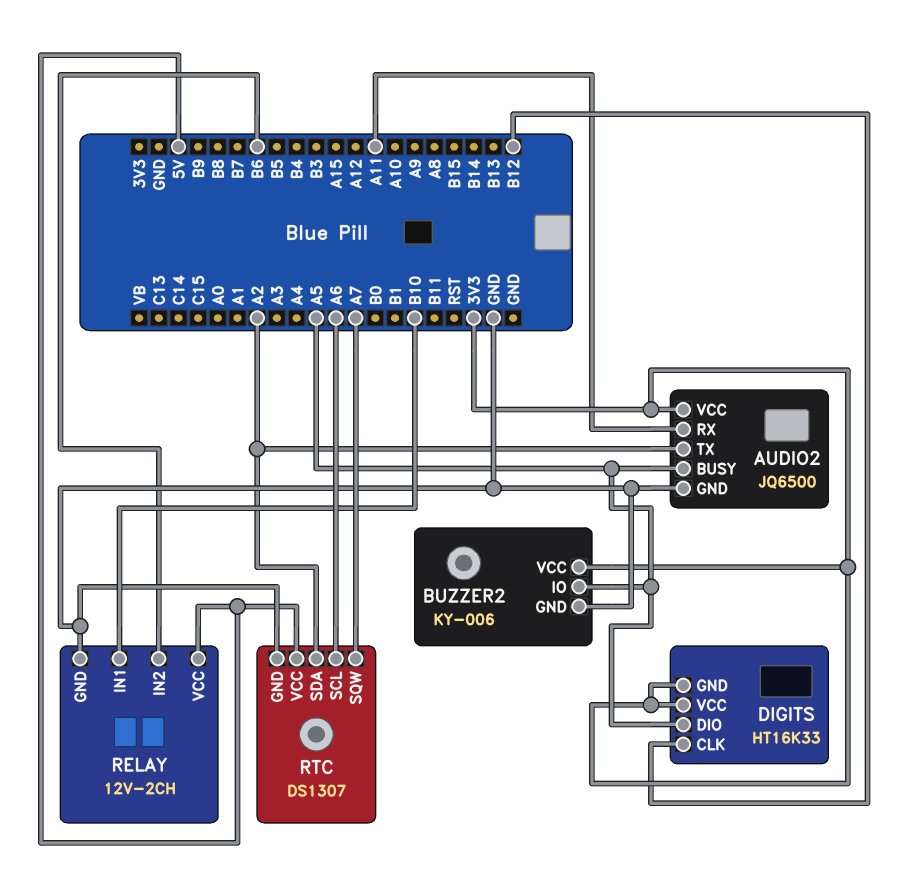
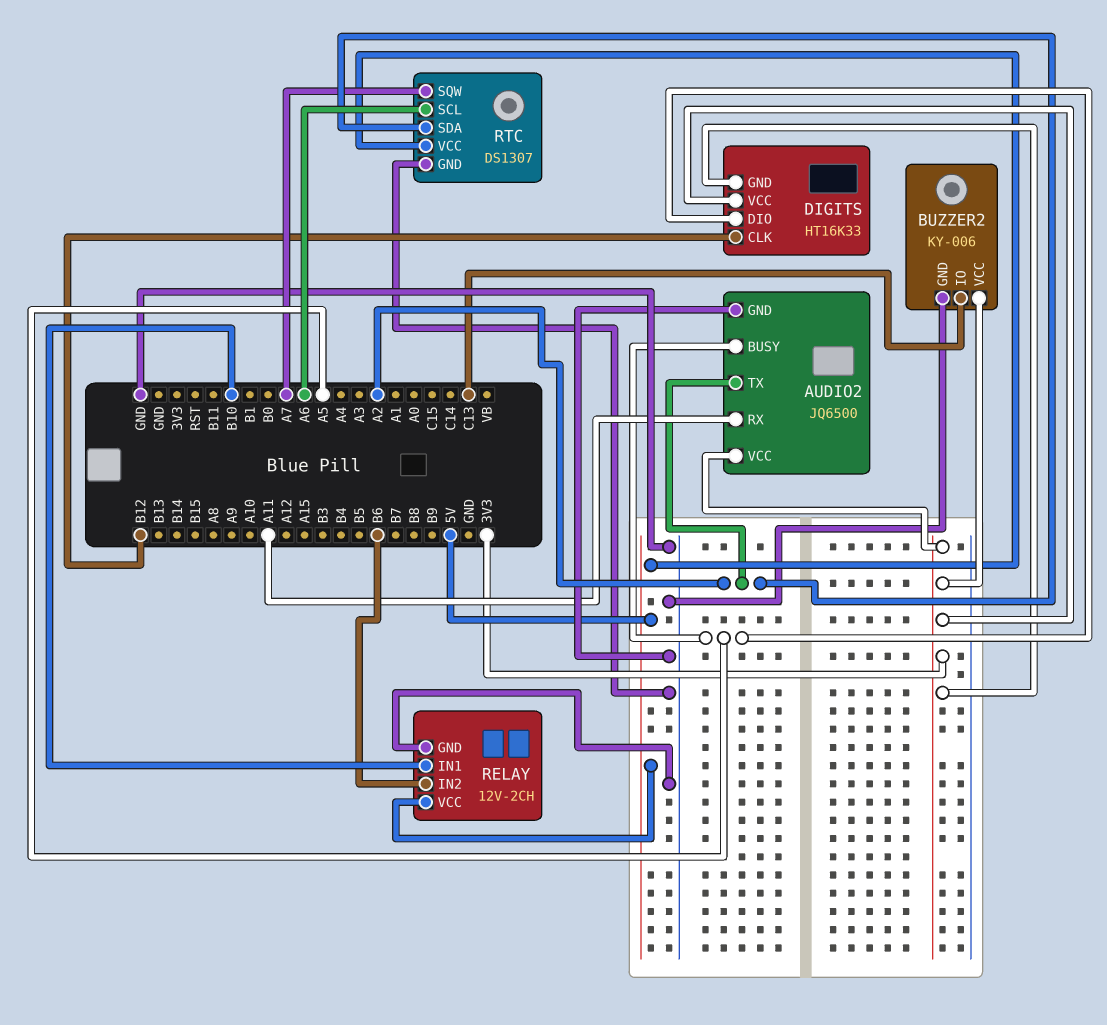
BUZZER2 pin IO: A5 -> C13

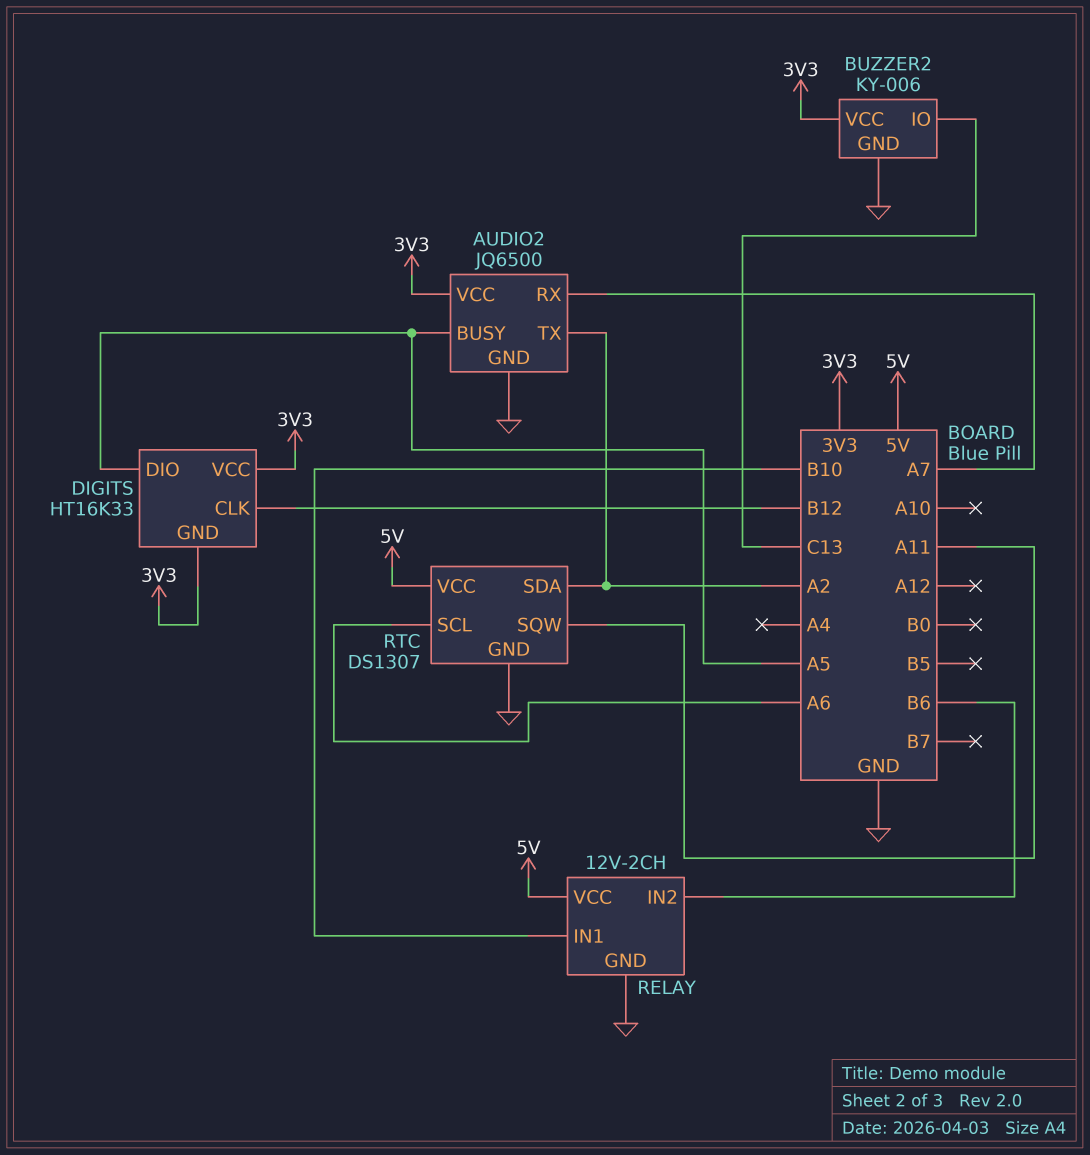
AUDIO2 pin RX: A11 -> A7
RTC pin SQW: A7 -> A11

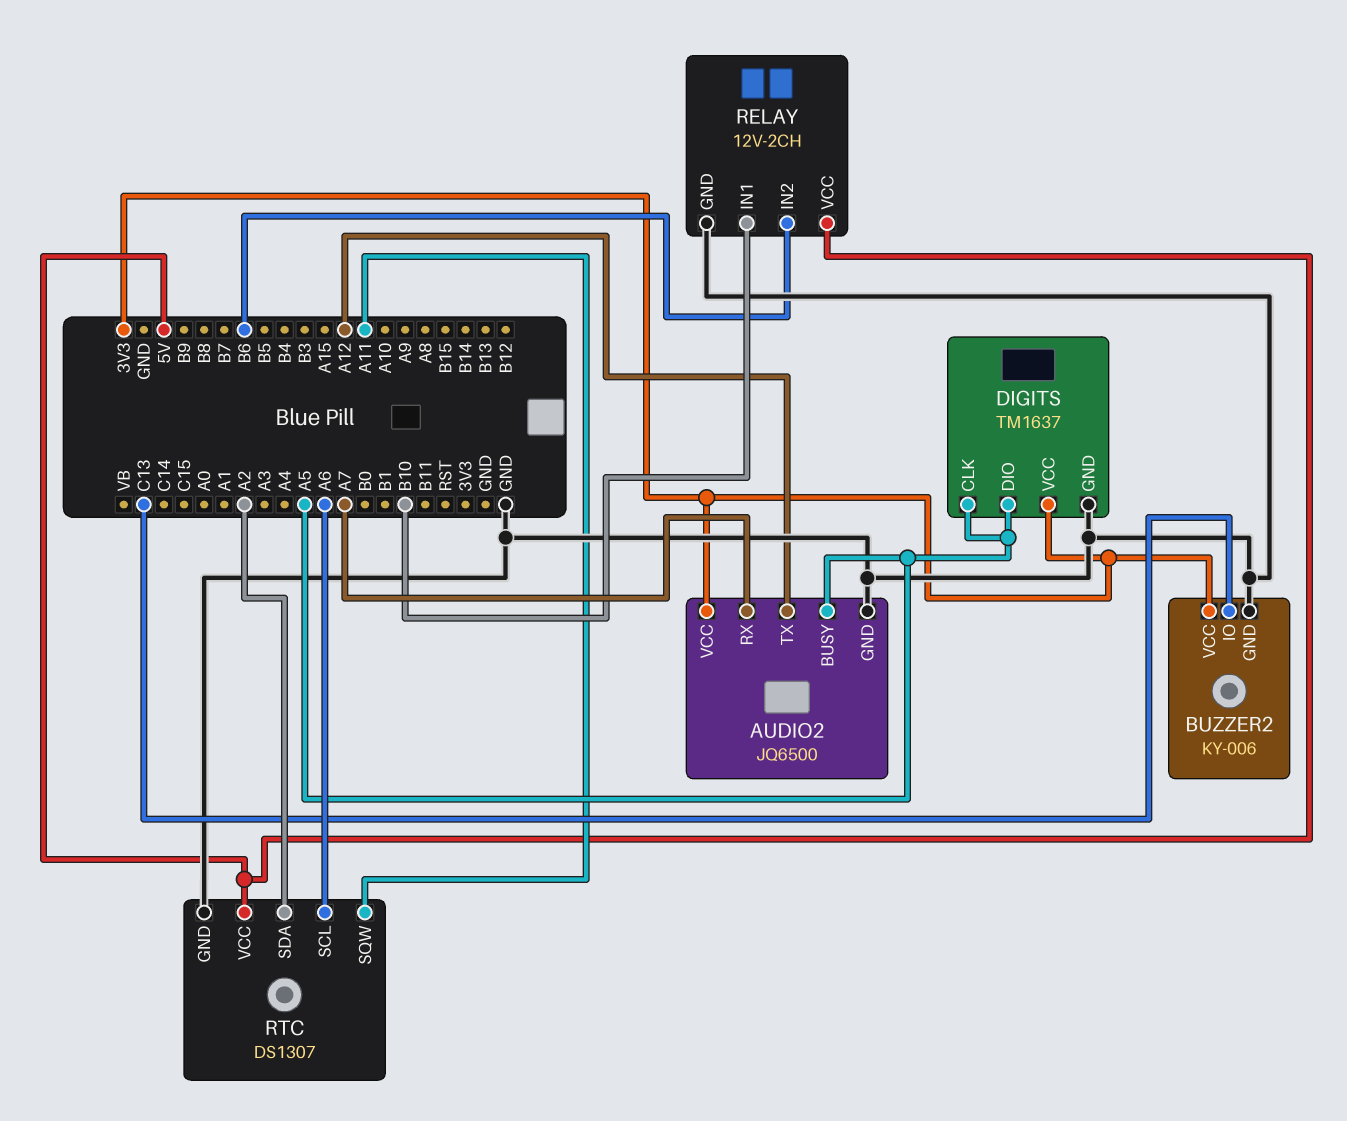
AUDIO2 pin TX: A2 -> A12
DIGITS: HT16K33 -> TM1637
DIGITS pin CLK: B12 -> A5
DIGITS pin GND: 3V3 -> GND

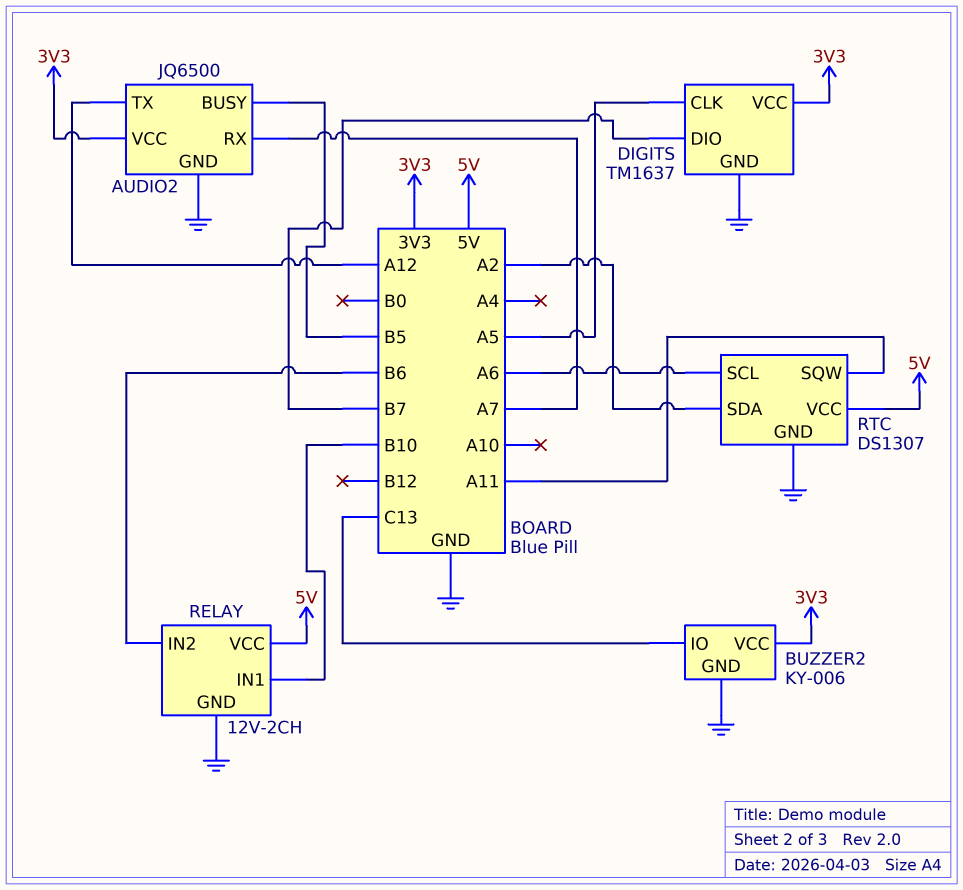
AUDIO2 pin BUSY: A5 -> B5
DIGITS pin DIO: A5 -> B7

